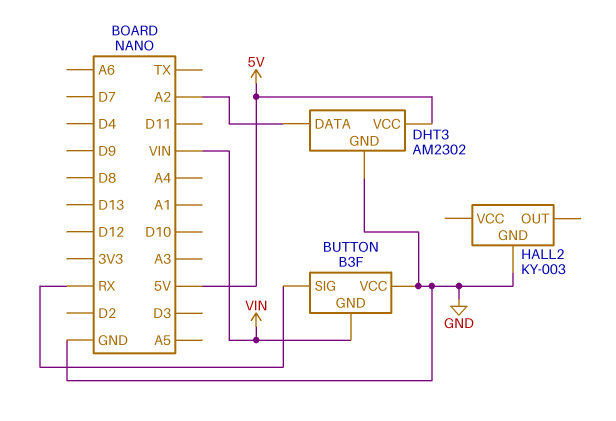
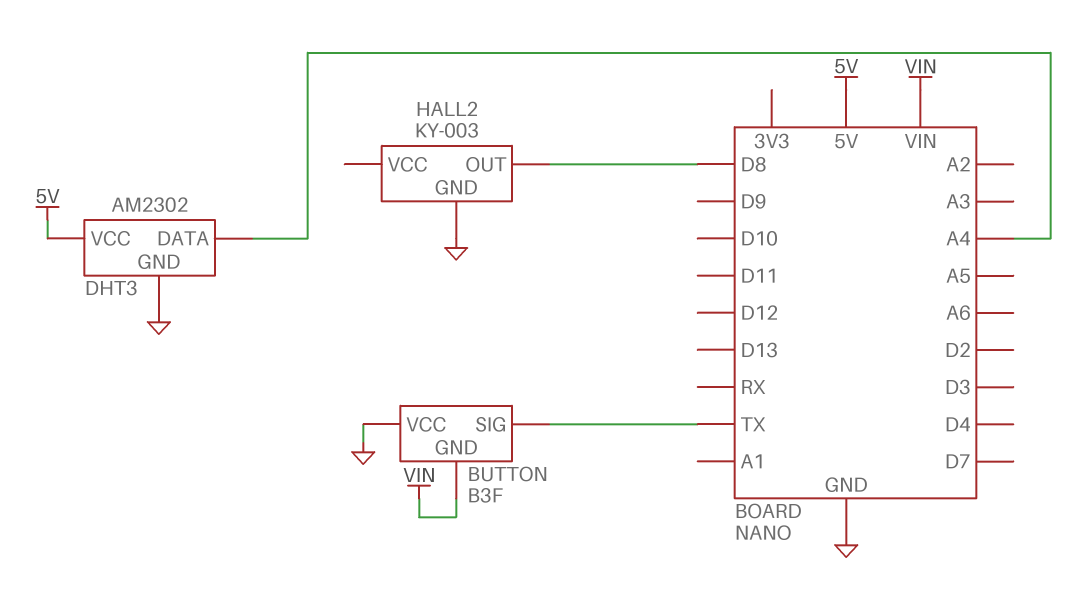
BUTTON pin SIG: RX -> TX
DHT3 pin DATA: A2 -> A4
HALL2 pin OUT: none -> D8

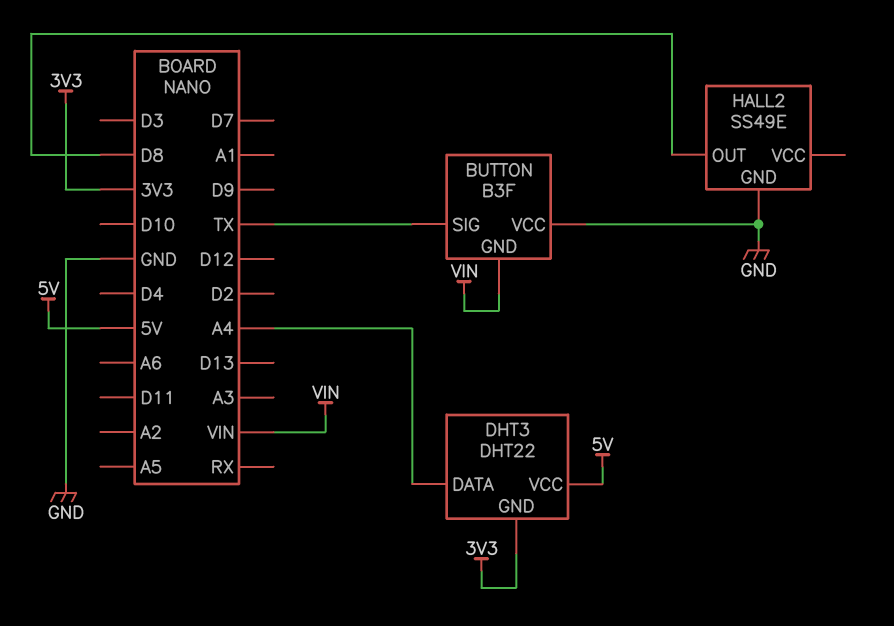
DHT3: AM2302 -> DHT22
DHT3 pin GND: GND -> 3V3
HALL2: KY-003 -> SS49E

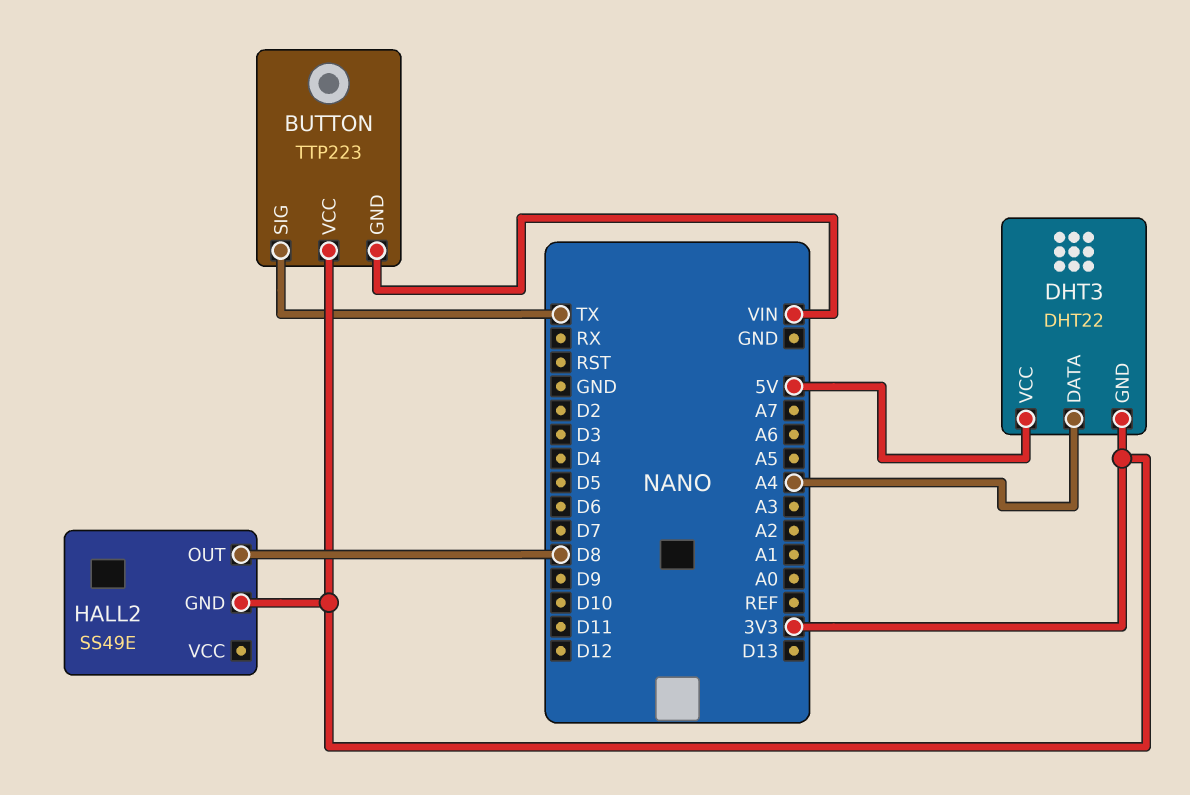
BUTTON: B3F -> TTP223
BUTTON pin VCC: GND -> 3V3
HALL2 pin GND: GND -> 3V3

